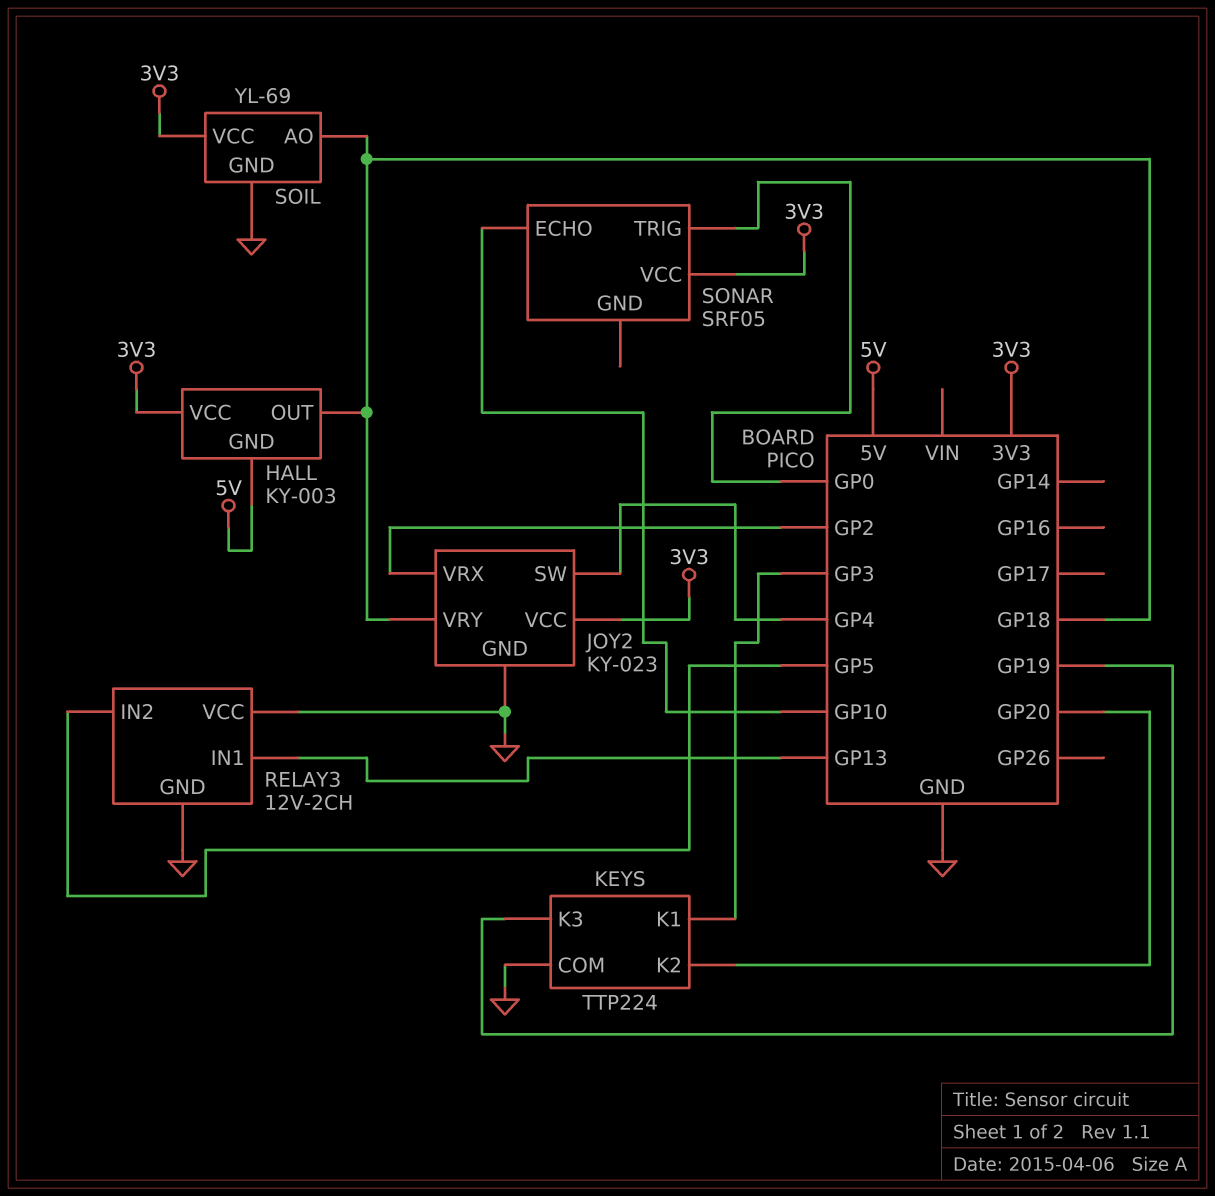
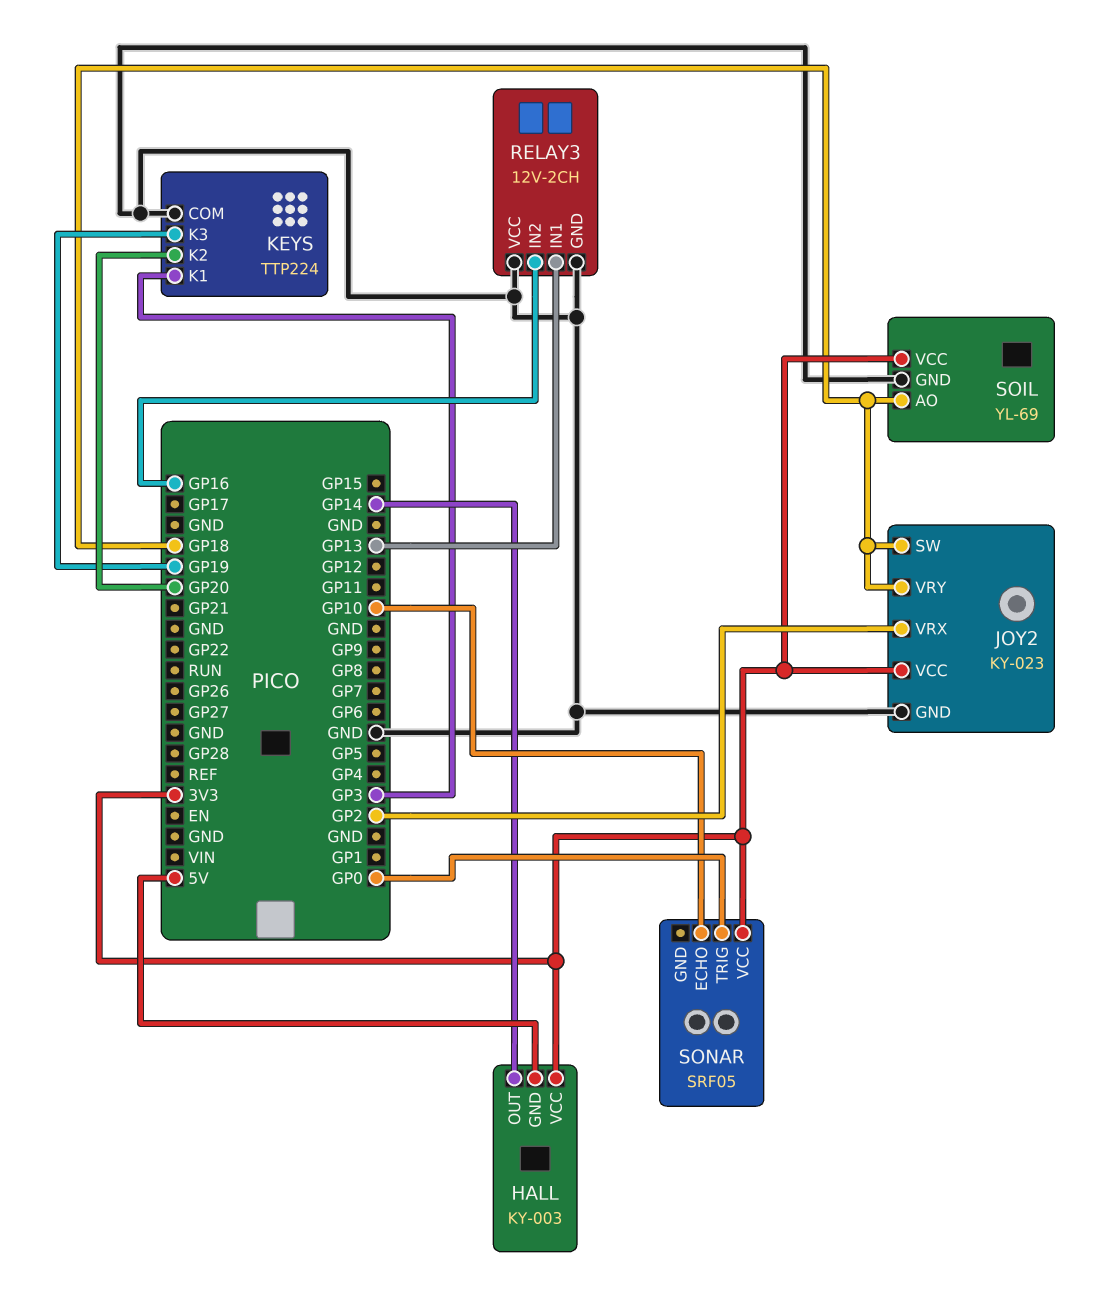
HALL pin OUT: GP18 -> GP14
JOY2 pin SW: GP4 -> GP18
RELAY3 pin IN2: GP5 -> GP16

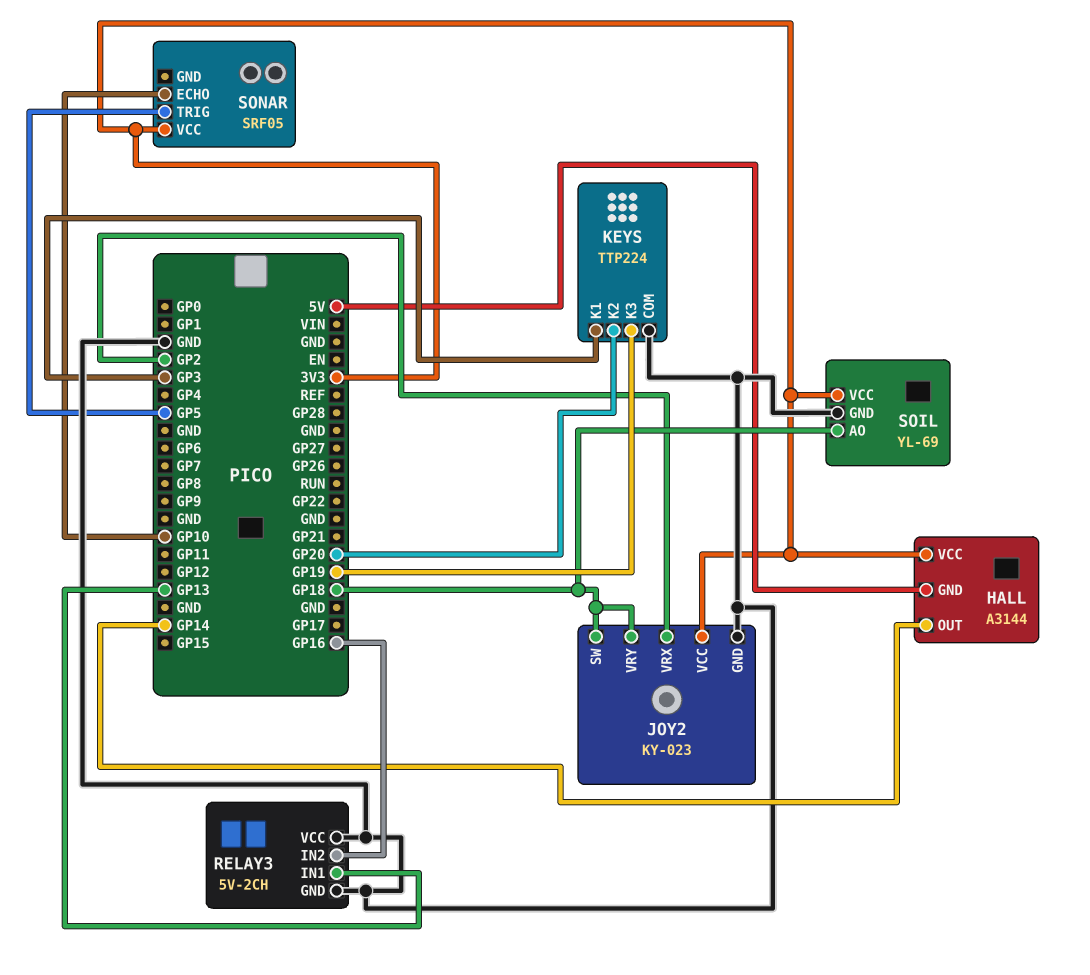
HALL: KY-003 -> A3144
RELAY3: 12V-2CH -> 5V-2CH
SONAR pin TRIG: GP0 -> GP5

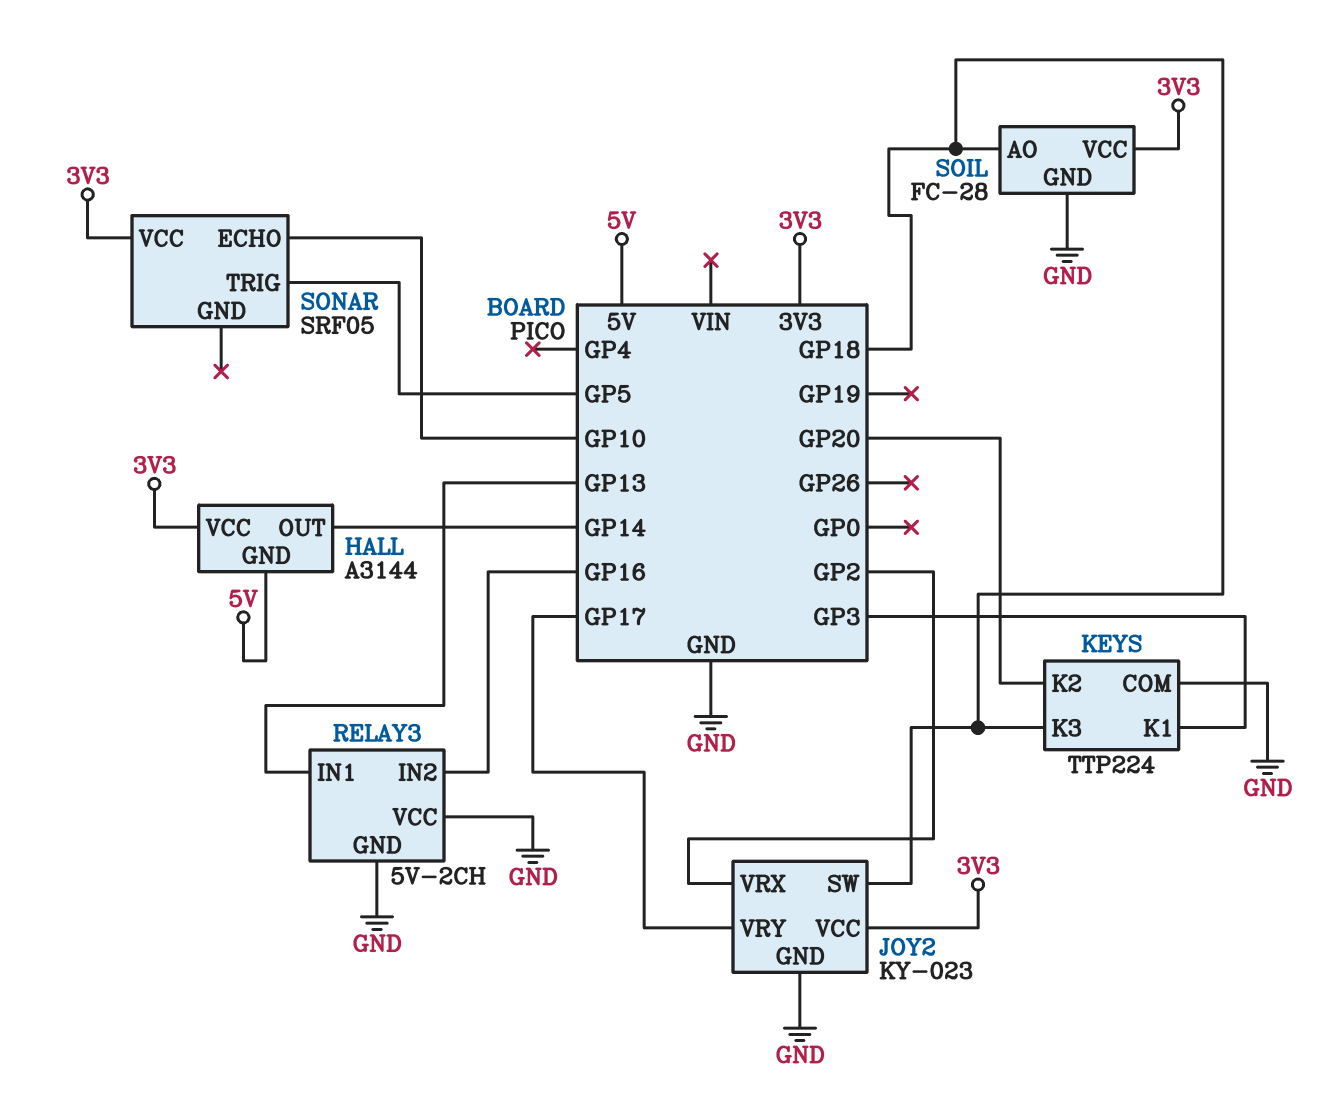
JOY2 pin VRY: GP18 -> GP17
KEYS pin K3: GP19 -> GP18
SOIL: YL-69 -> FC-28

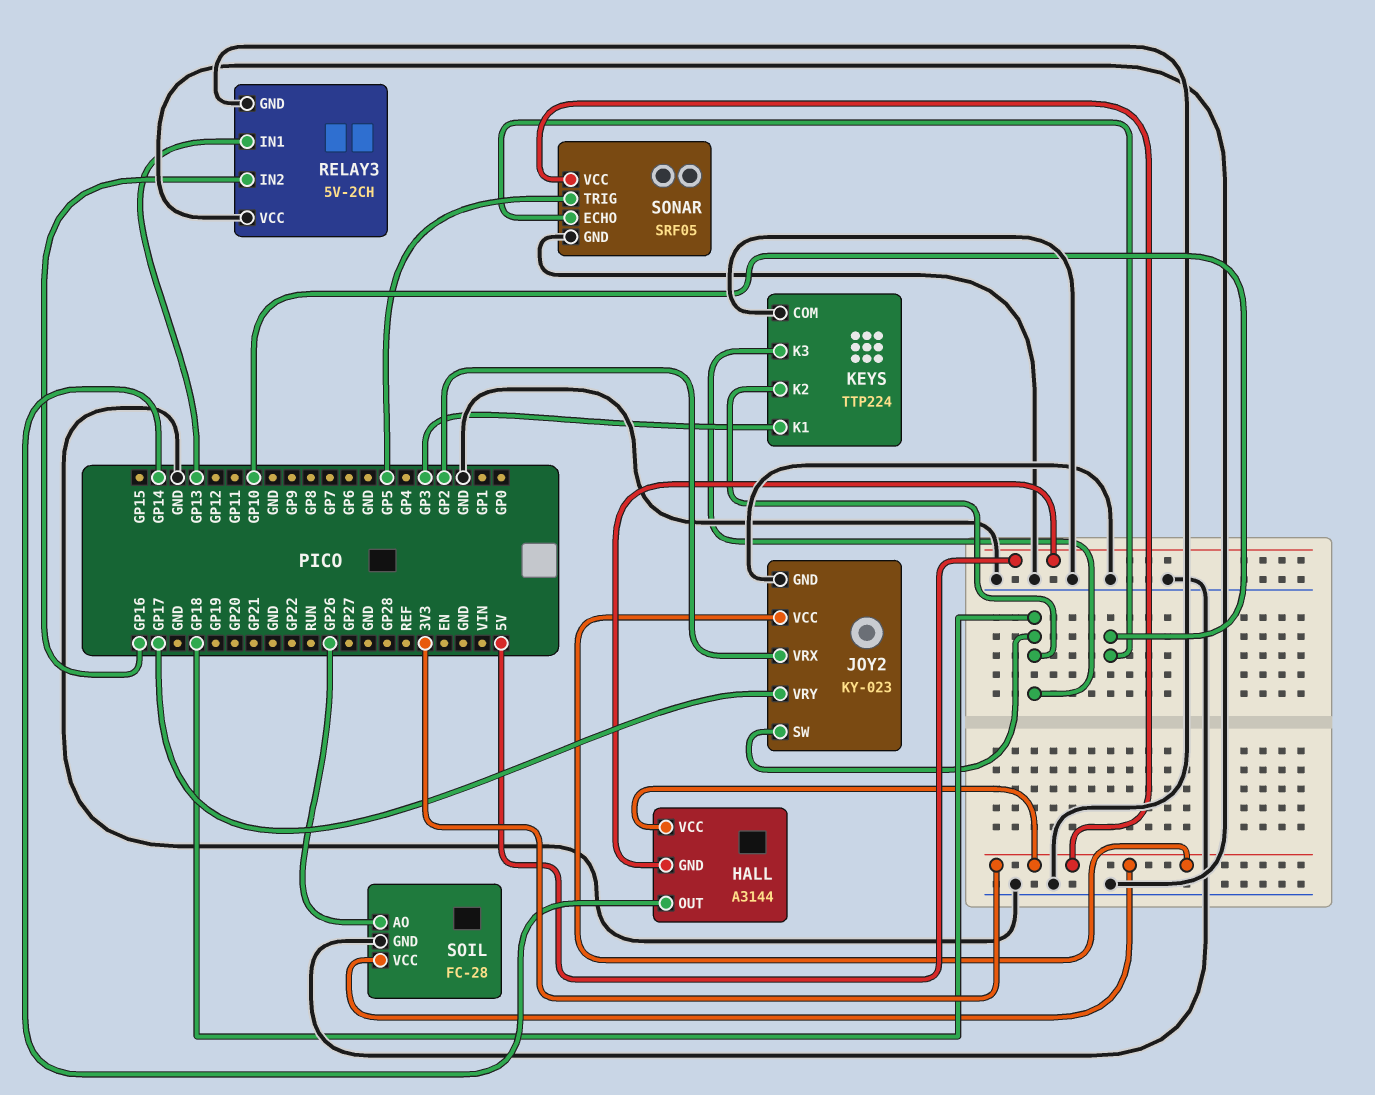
KEYS pin K2: GP20 -> GP18
SOIL pin AO: GP18 -> GP26
SONAR pin GND: none -> GND

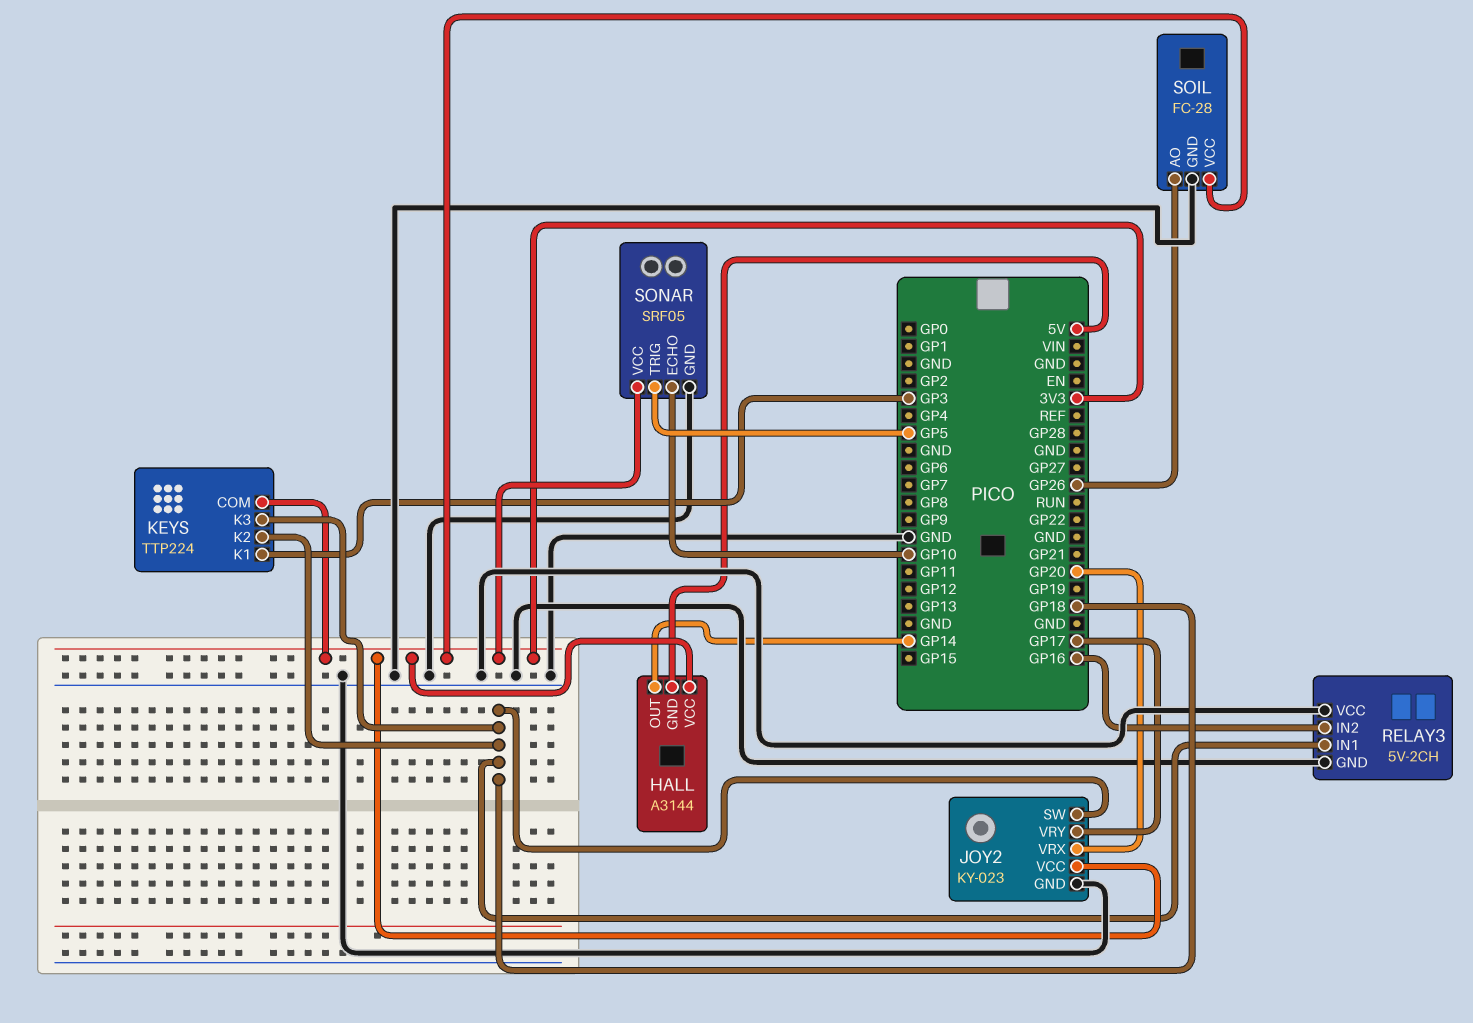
JOY2 pin VRX: GP2 -> GP20
KEYS pin COM: GND -> 3V3
RELAY3 pin IN1: GP13 -> GP18

